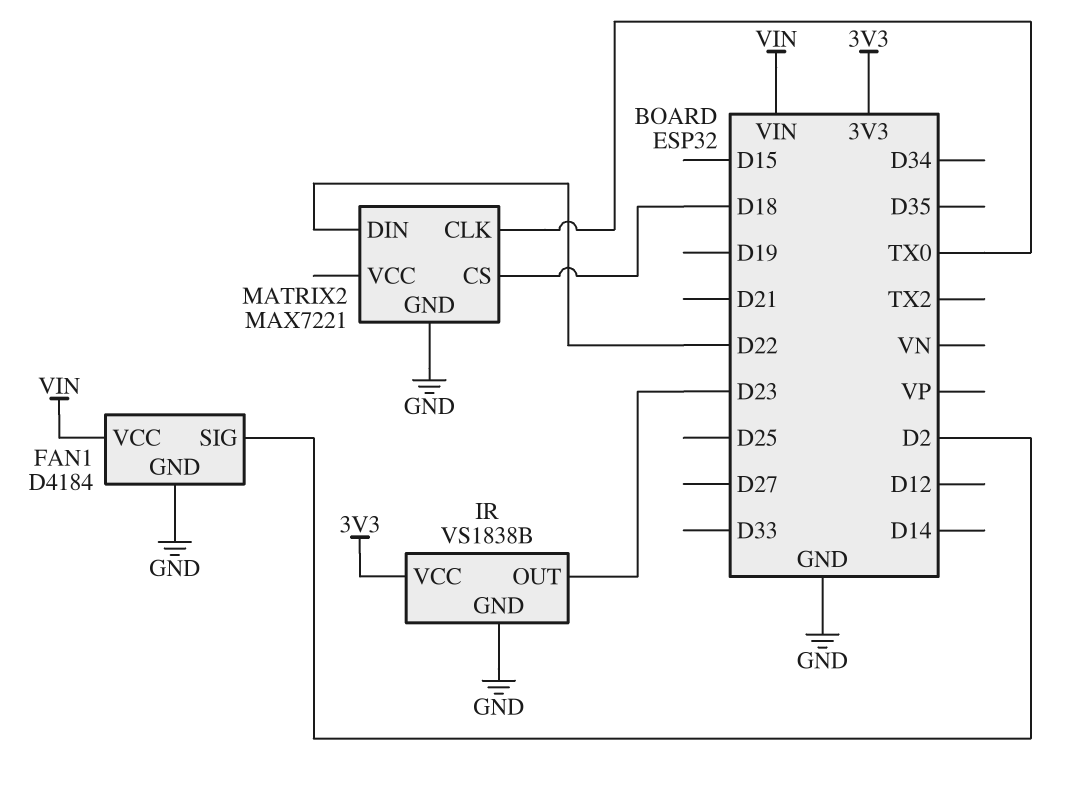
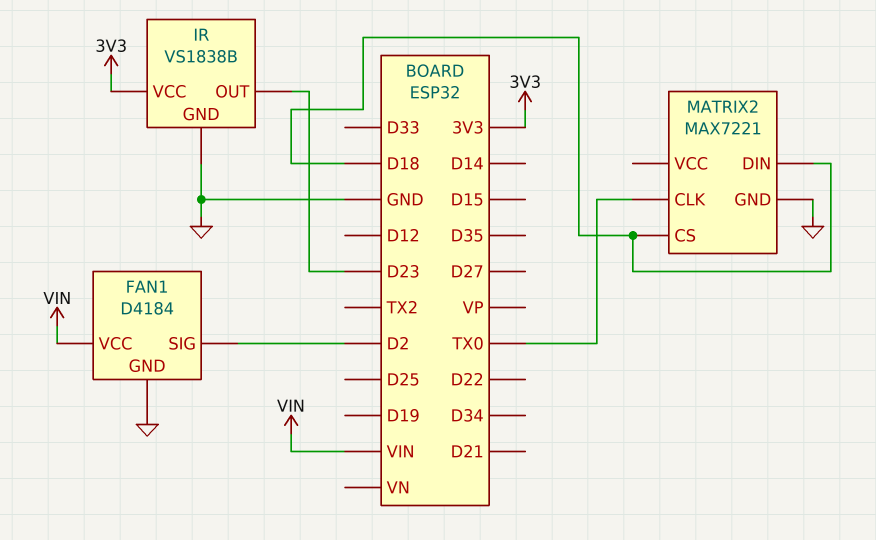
MATRIX2 pin DIN: D22 -> D18

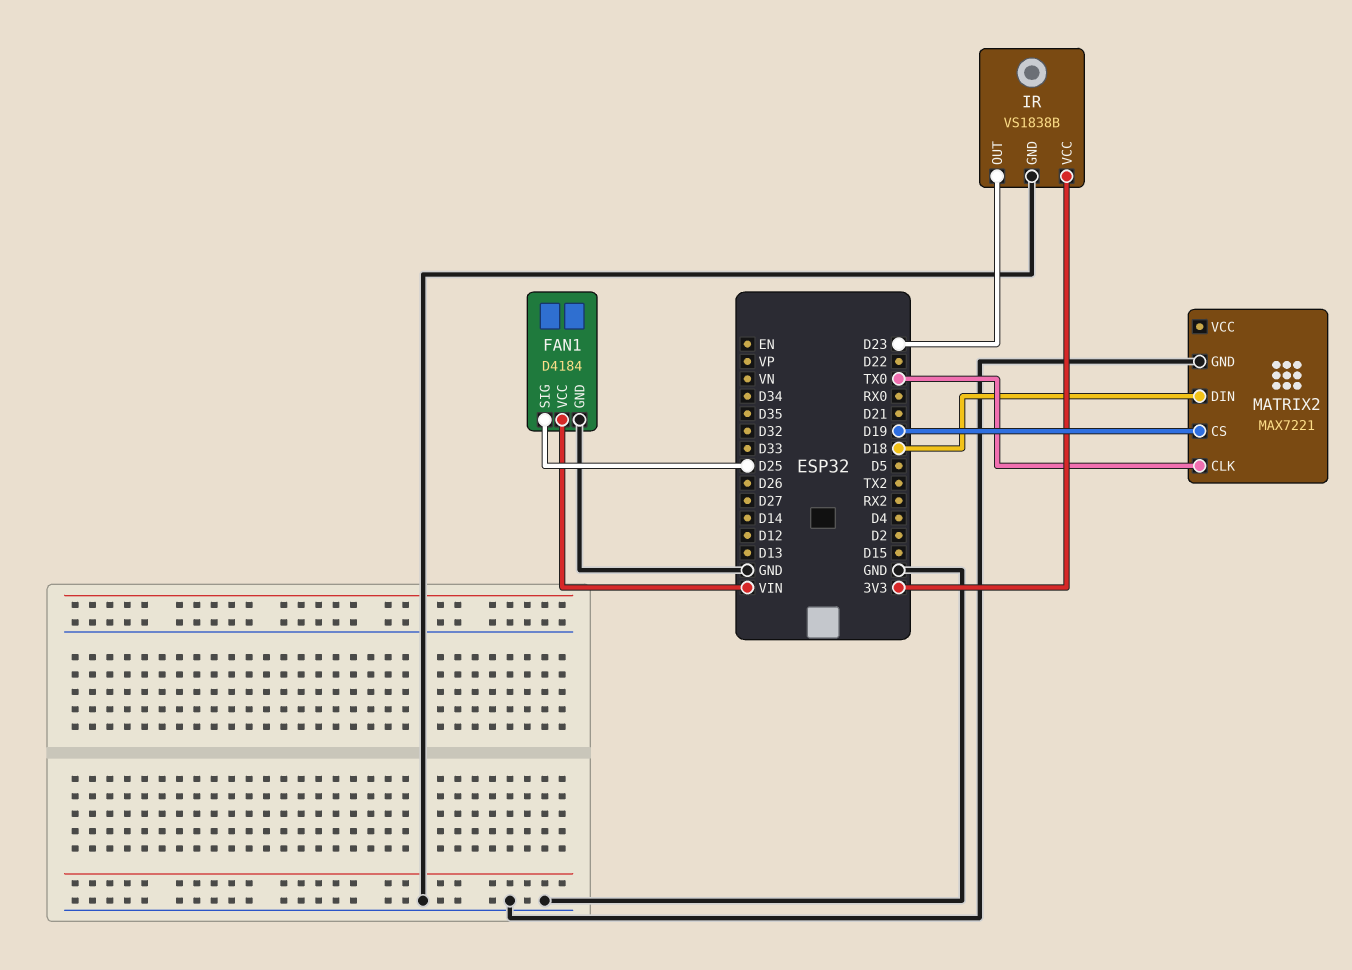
FAN1 pin SIG: D2 -> D25
MATRIX2 pin CS: D18 -> D19

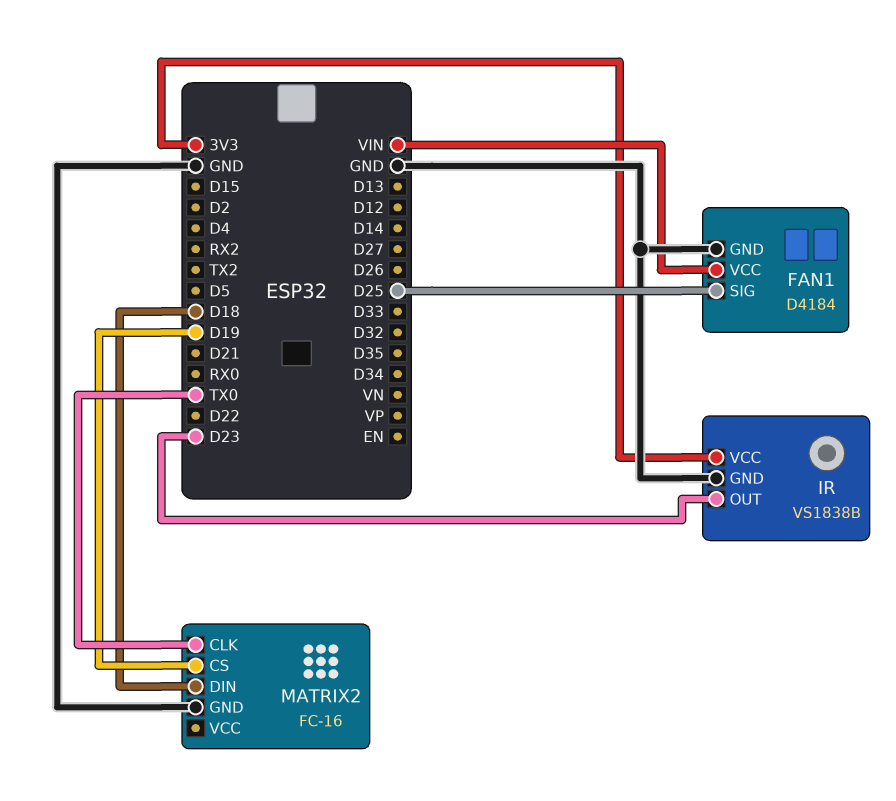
MATRIX2: MAX7221 -> FC-16

